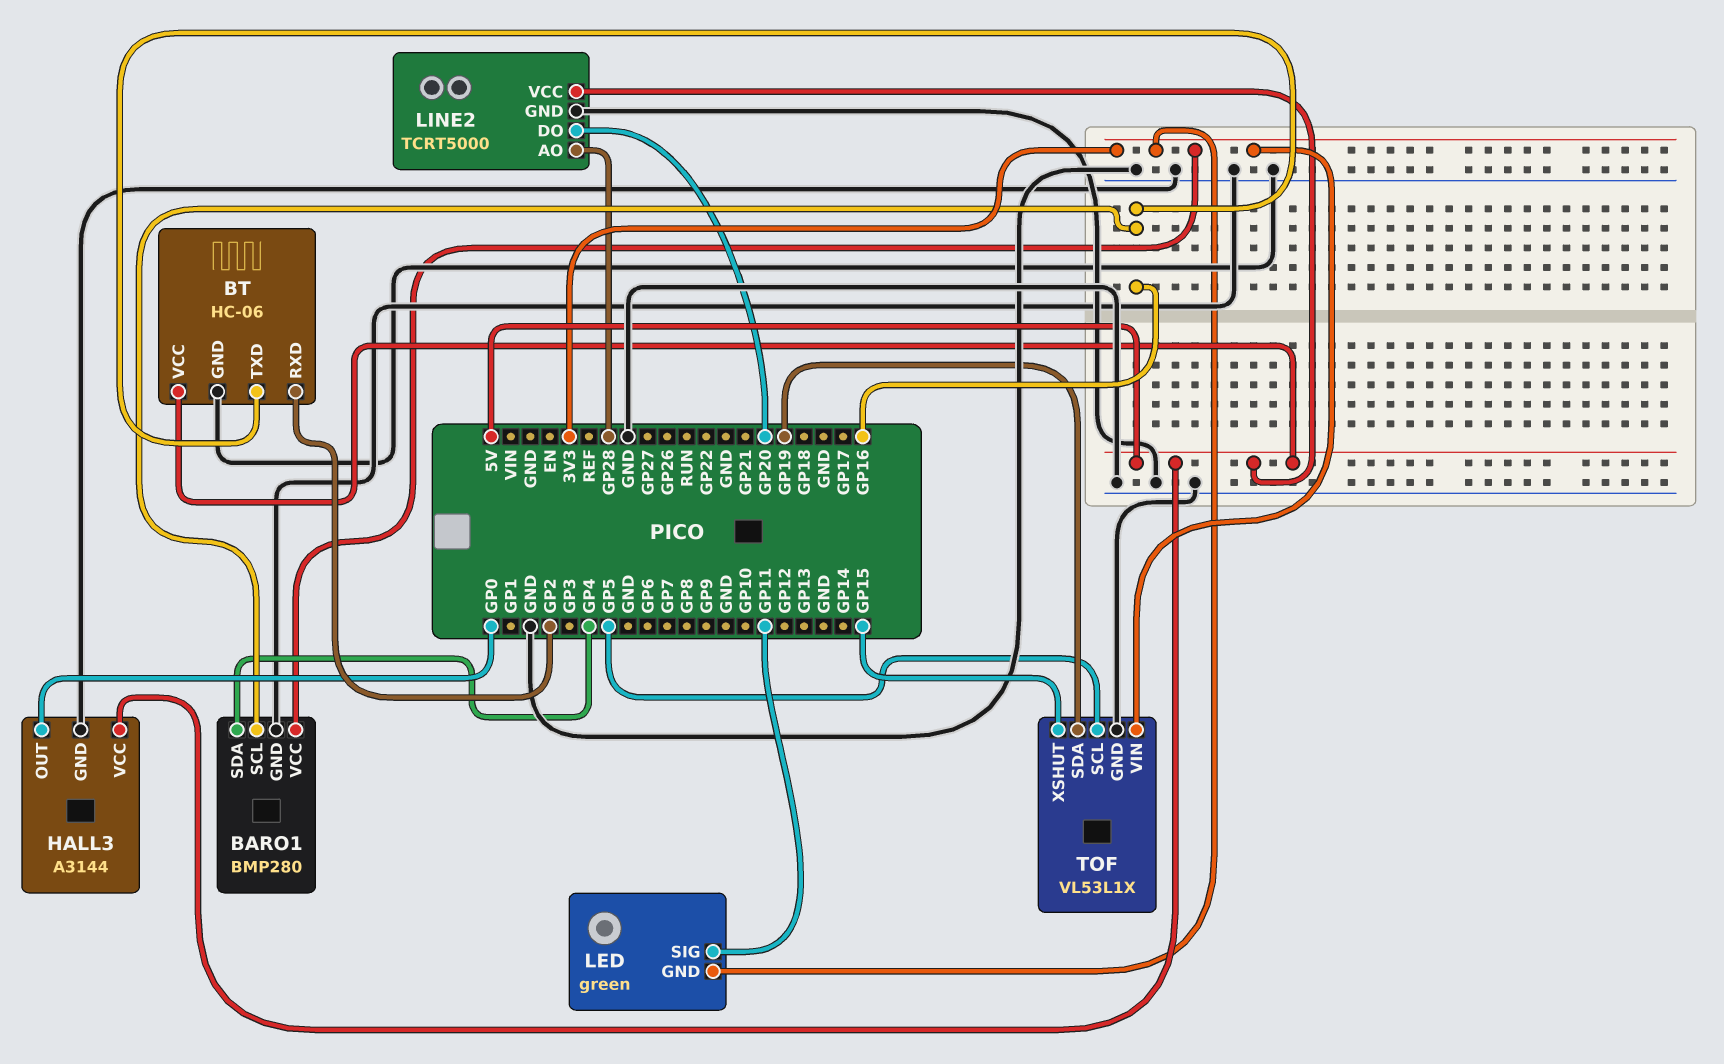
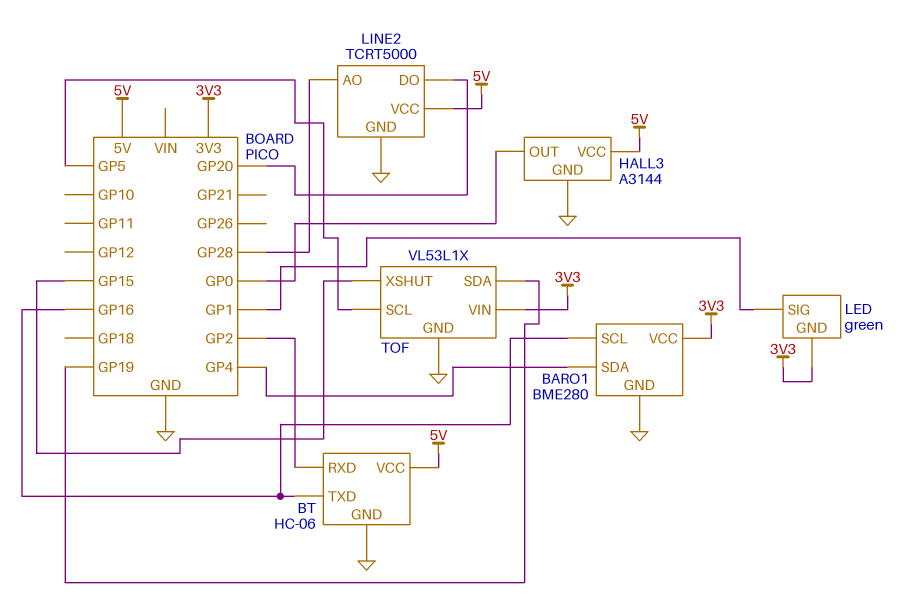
BARO1: BMP280 -> BME280
LED pin SIG: GP11 -> GP1

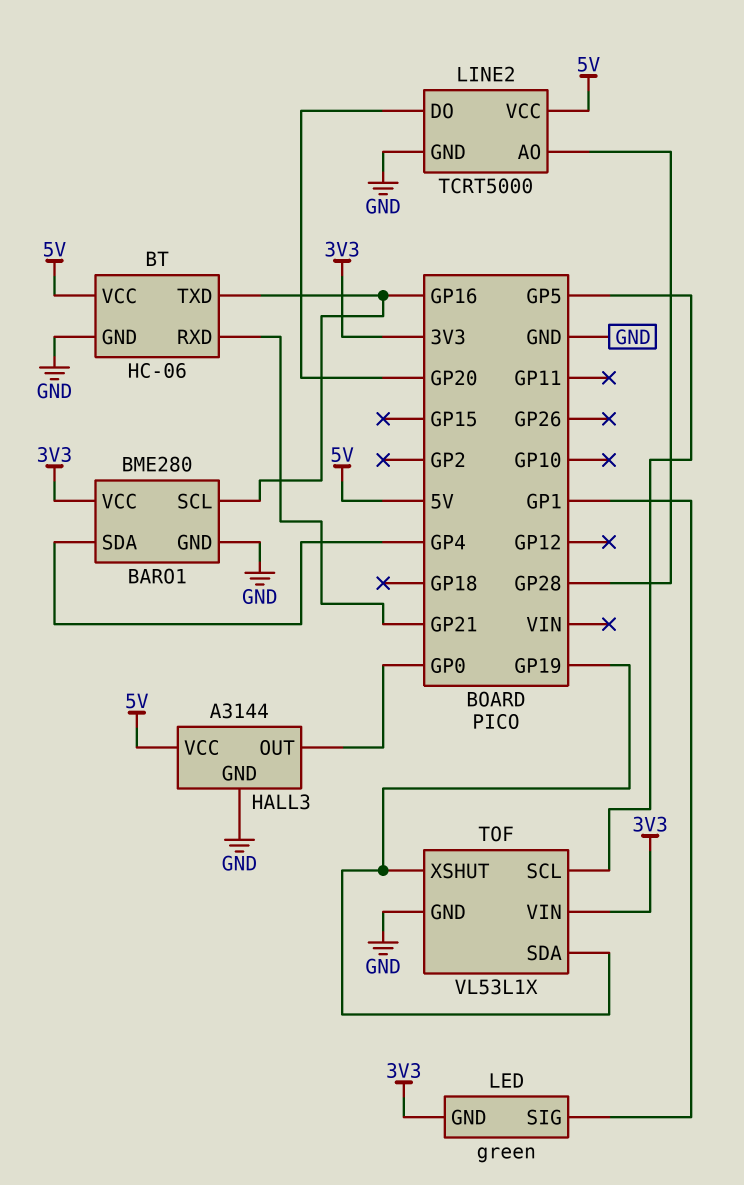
BT pin RXD: GP2 -> GP21
TOF pin XSHUT: GP15 -> GP19

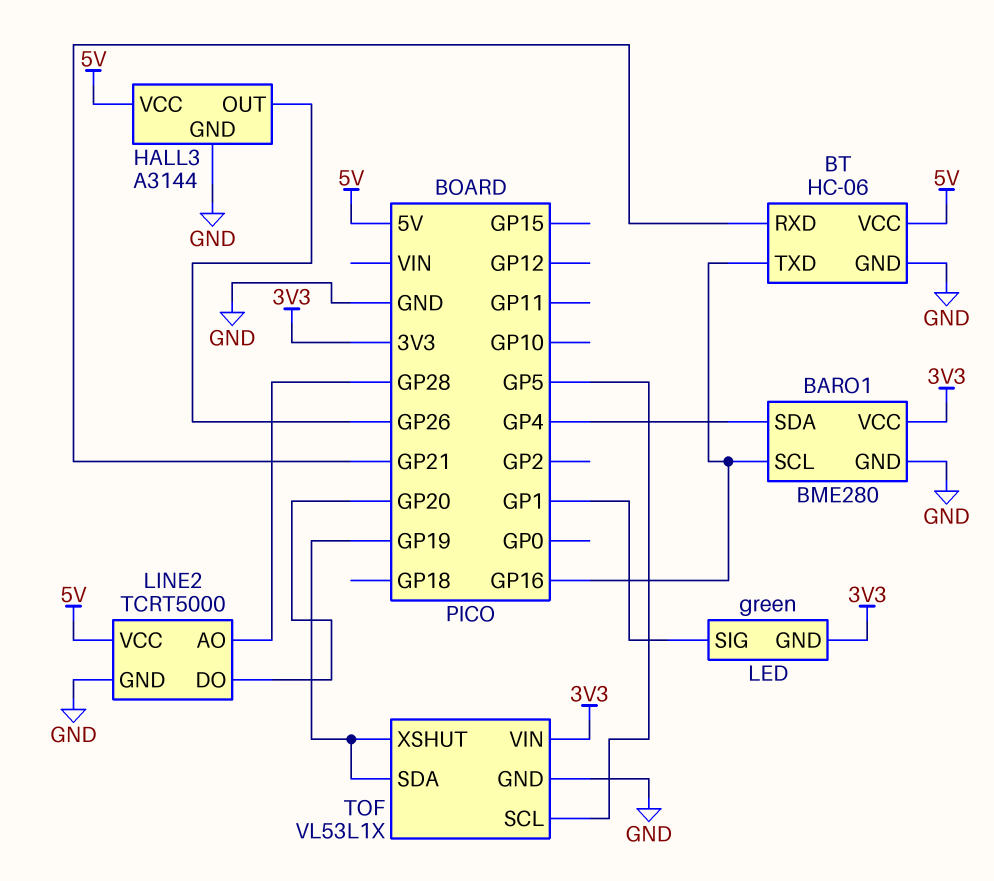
HALL3 pin OUT: GP0 -> GP26

